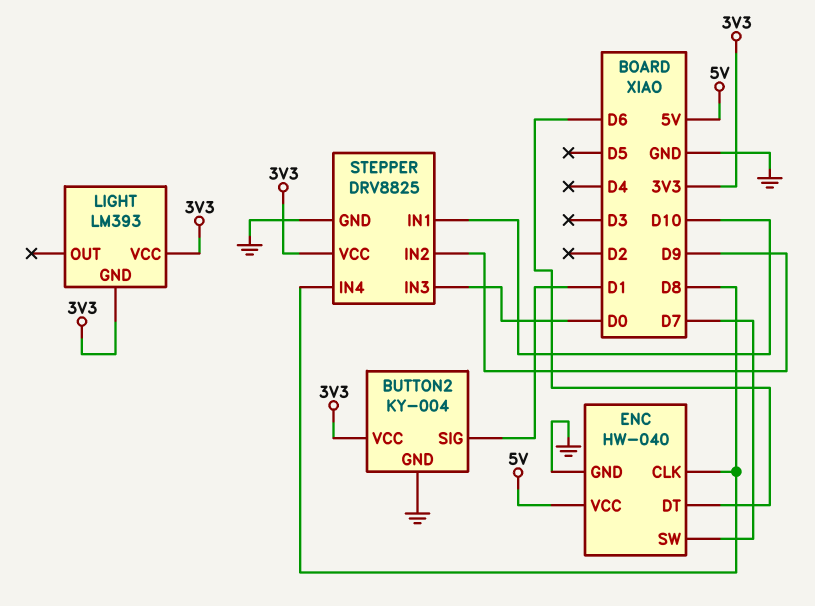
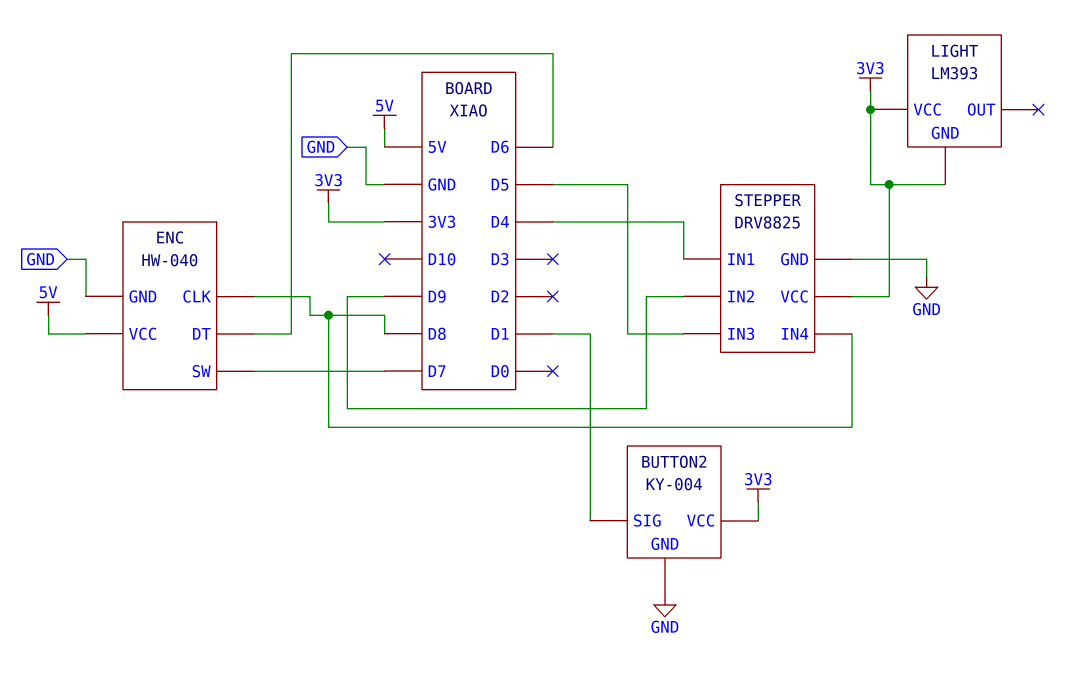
STEPPER pin IN1: D10 -> D4
STEPPER pin IN3: D0 -> D5

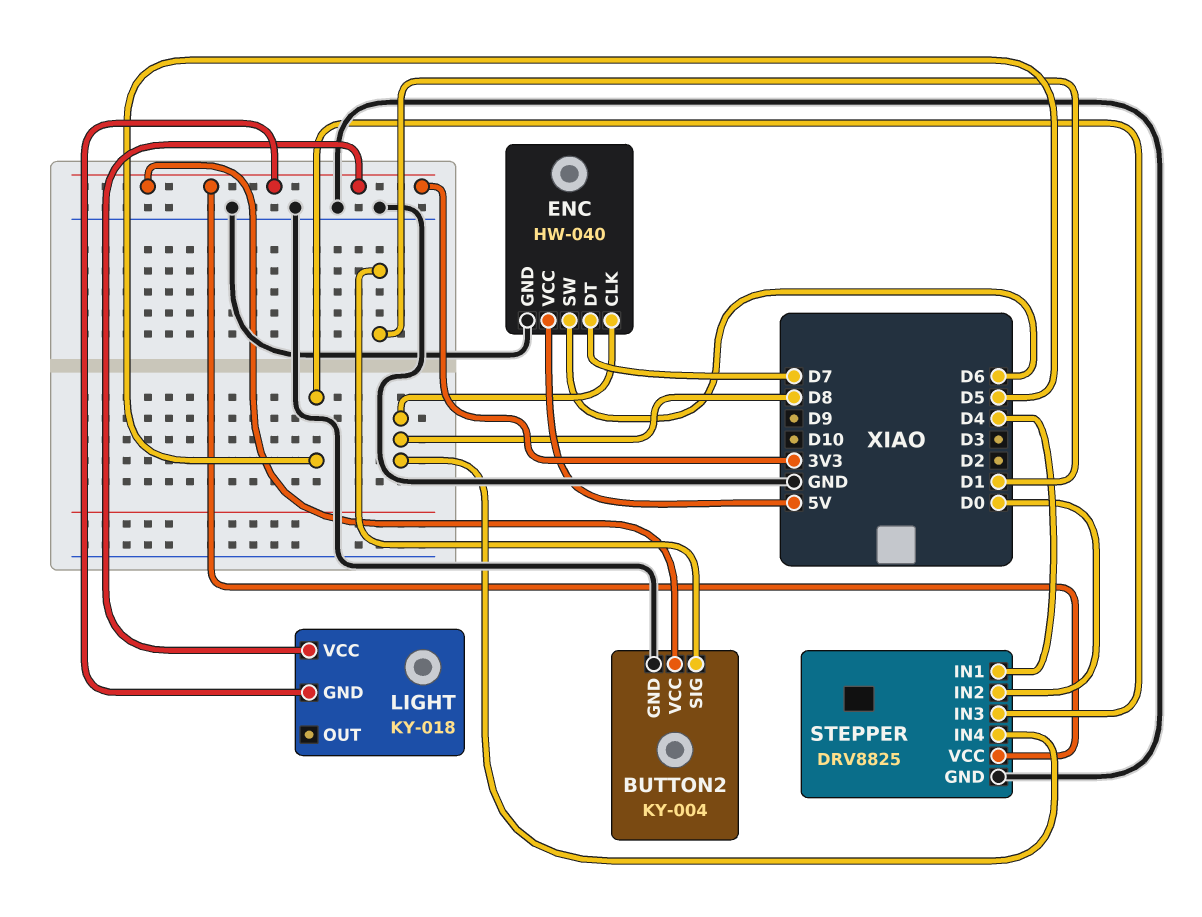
ENC pin DT: D6 -> D7
ENC pin SW: D7 -> D6
LIGHT: LM393 -> KY-018
STEPPER pin IN2: D9 -> D0

